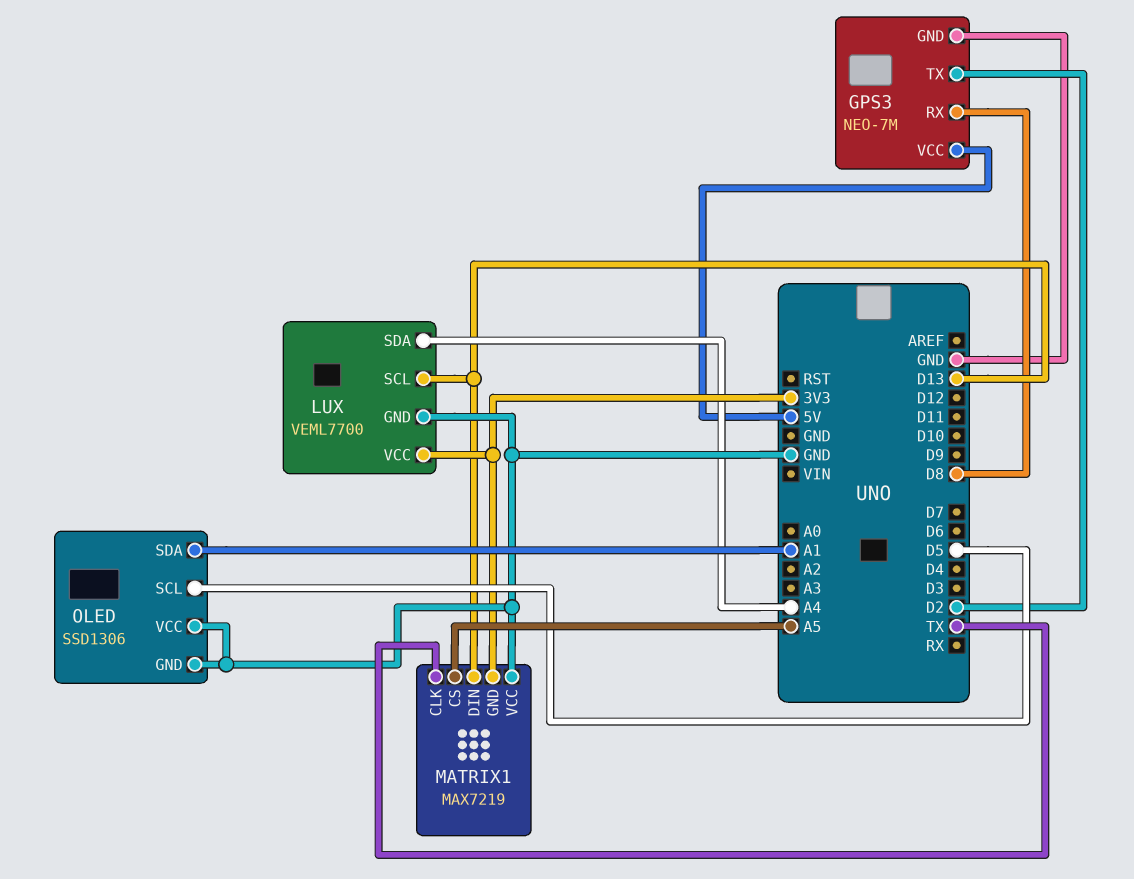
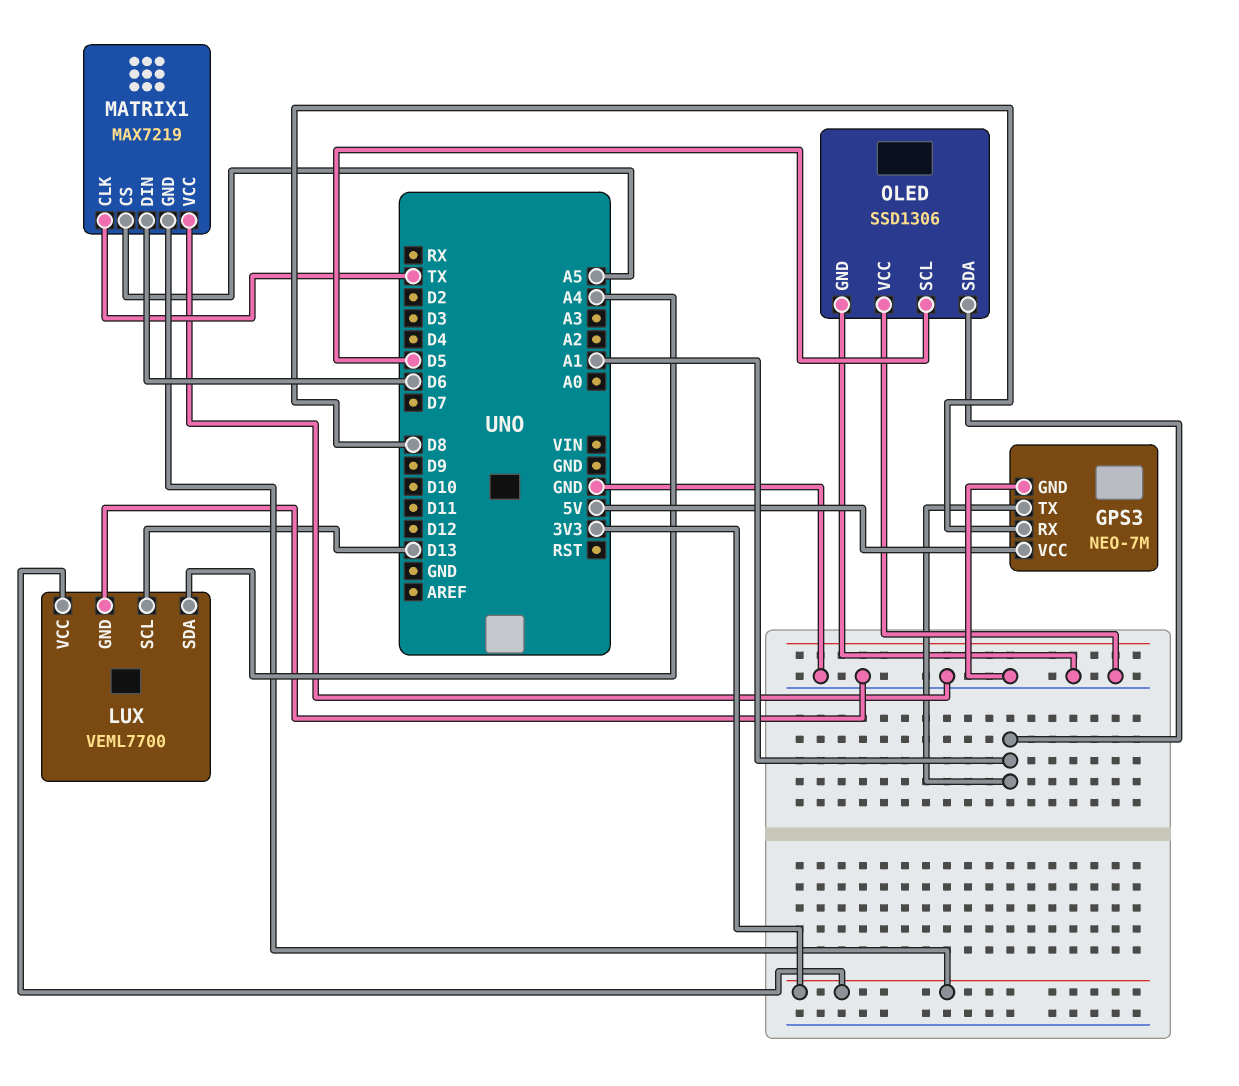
GPS3 pin TX: D2 -> A1
MATRIX1 pin DIN: D13 -> D6

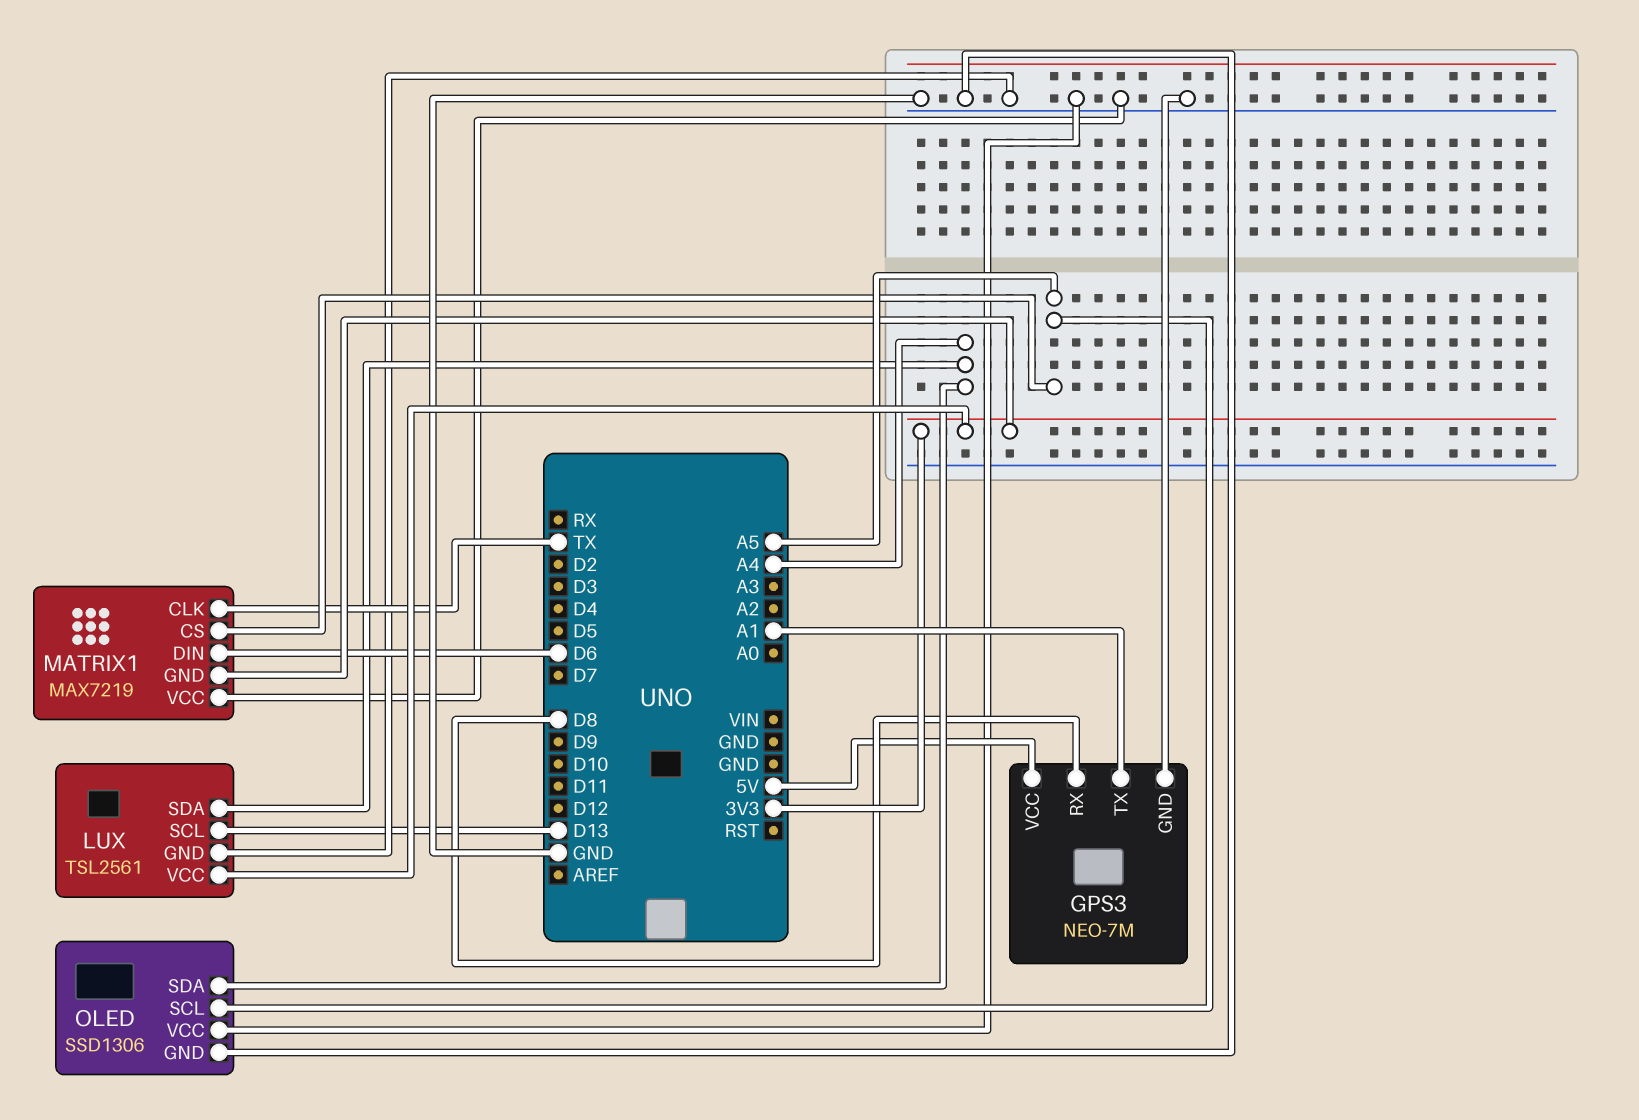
LUX: VEML7700 -> TSL2561
OLED pin SCL: D5 -> A5
OLED pin SDA: A1 -> A4

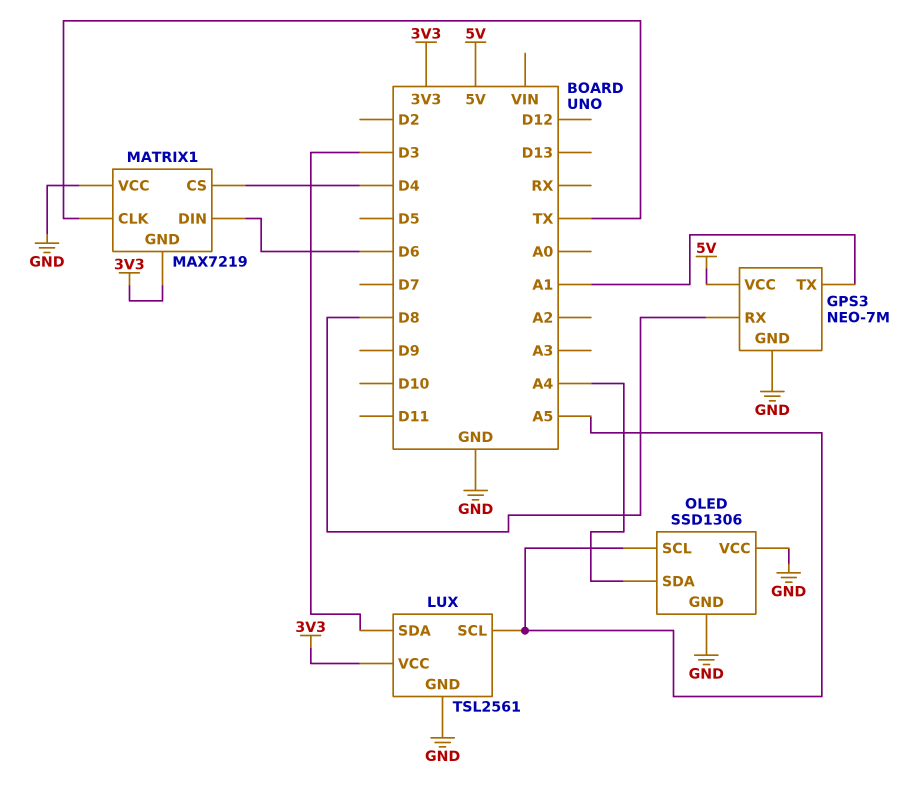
LUX pin SCL: D13 -> A5
LUX pin SDA: A4 -> D3
MATRIX1 pin CS: A5 -> D4

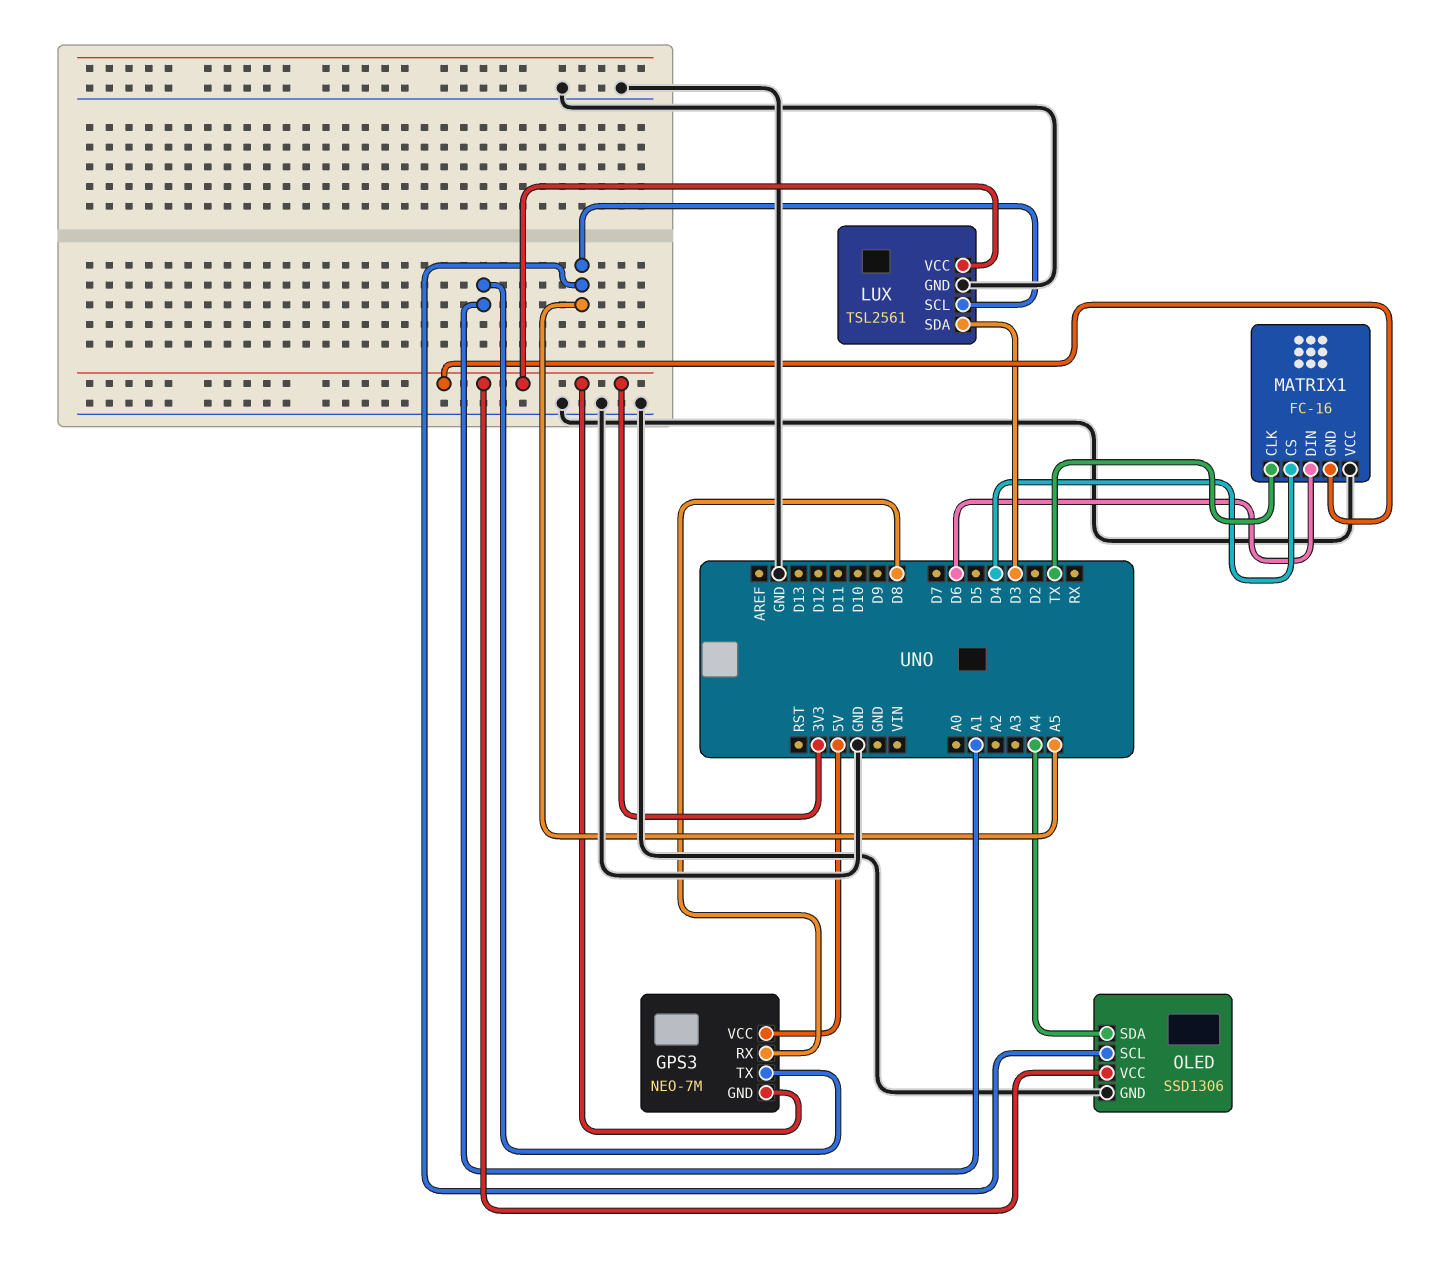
GPS3 pin GND: GND -> 3V3
MATRIX1: MAX7219 -> FC-16
OLED pin VCC: GND -> 3V3

